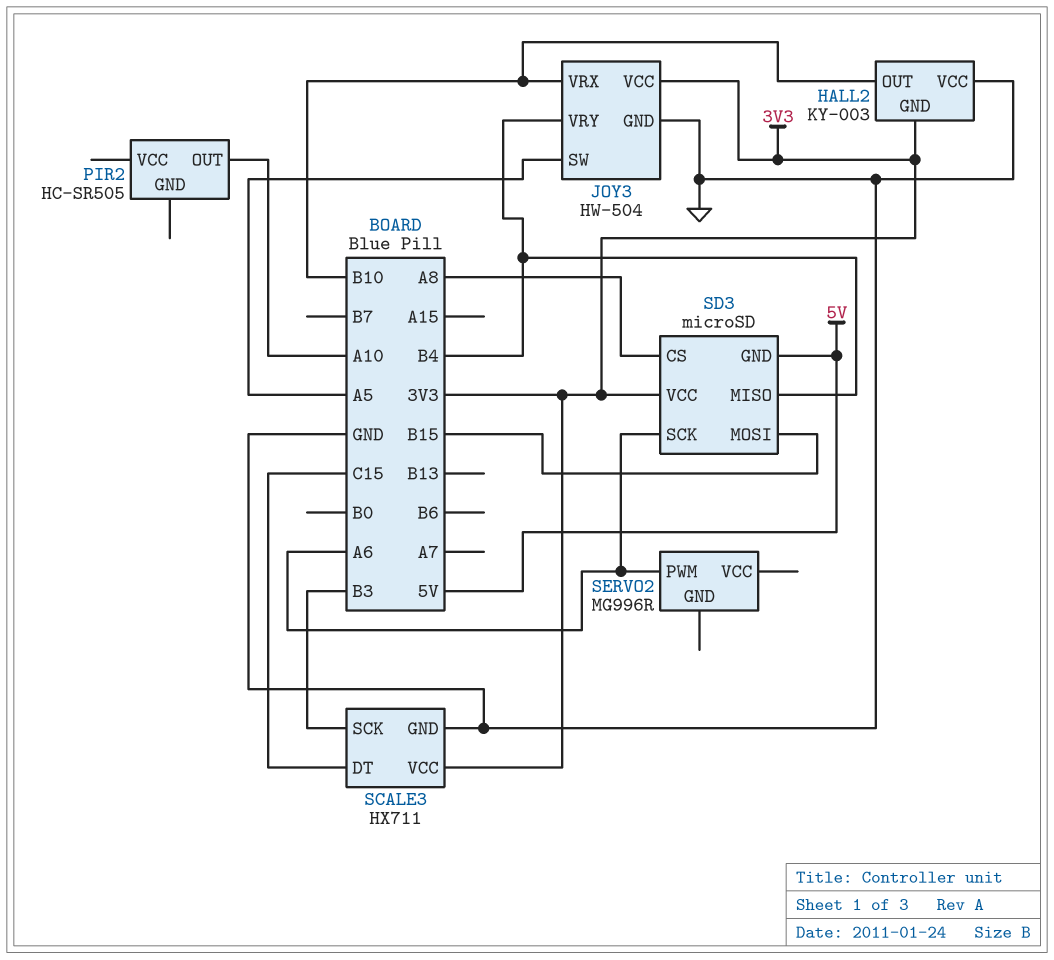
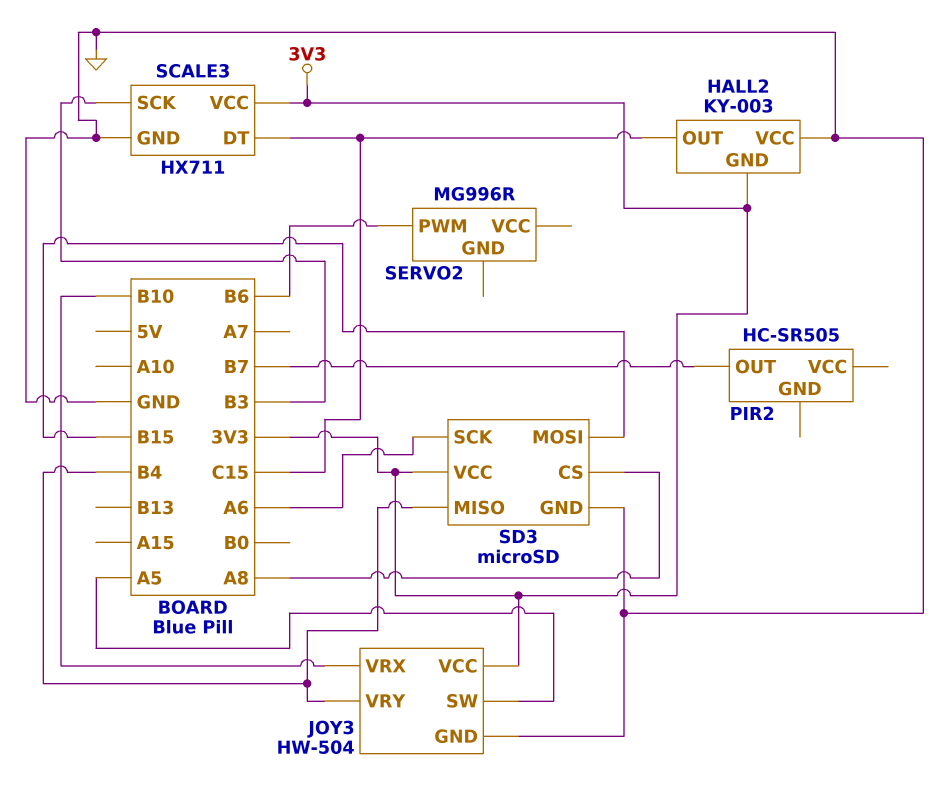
HALL2 pin OUT: B10 -> C15
PIR2 pin OUT: A10 -> B7
SD3 pin GND: 5V -> GND
SERVO2 pin PWM: A6 -> B6

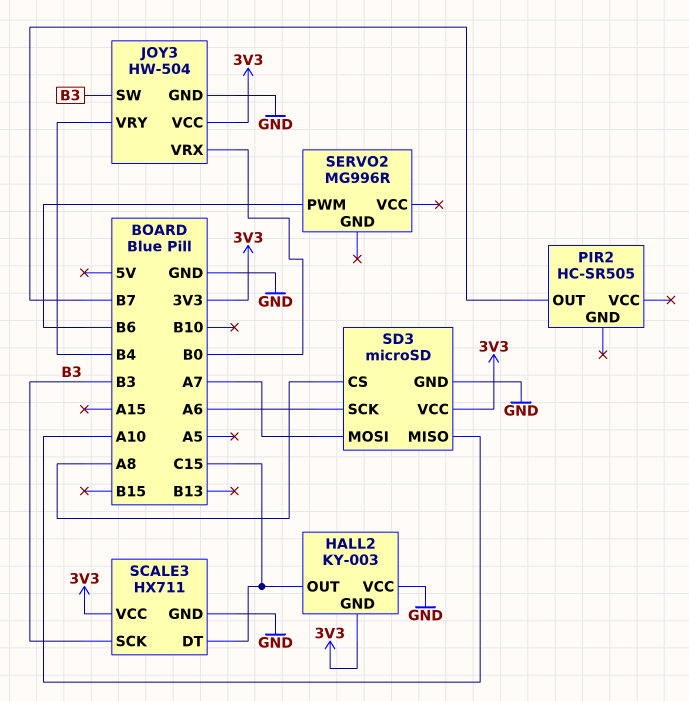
JOY3 pin SW: A5 -> B3
JOY3 pin VRX: B10 -> B0
SD3 pin MISO: B4 -> A10
SD3 pin MOSI: B15 -> A7

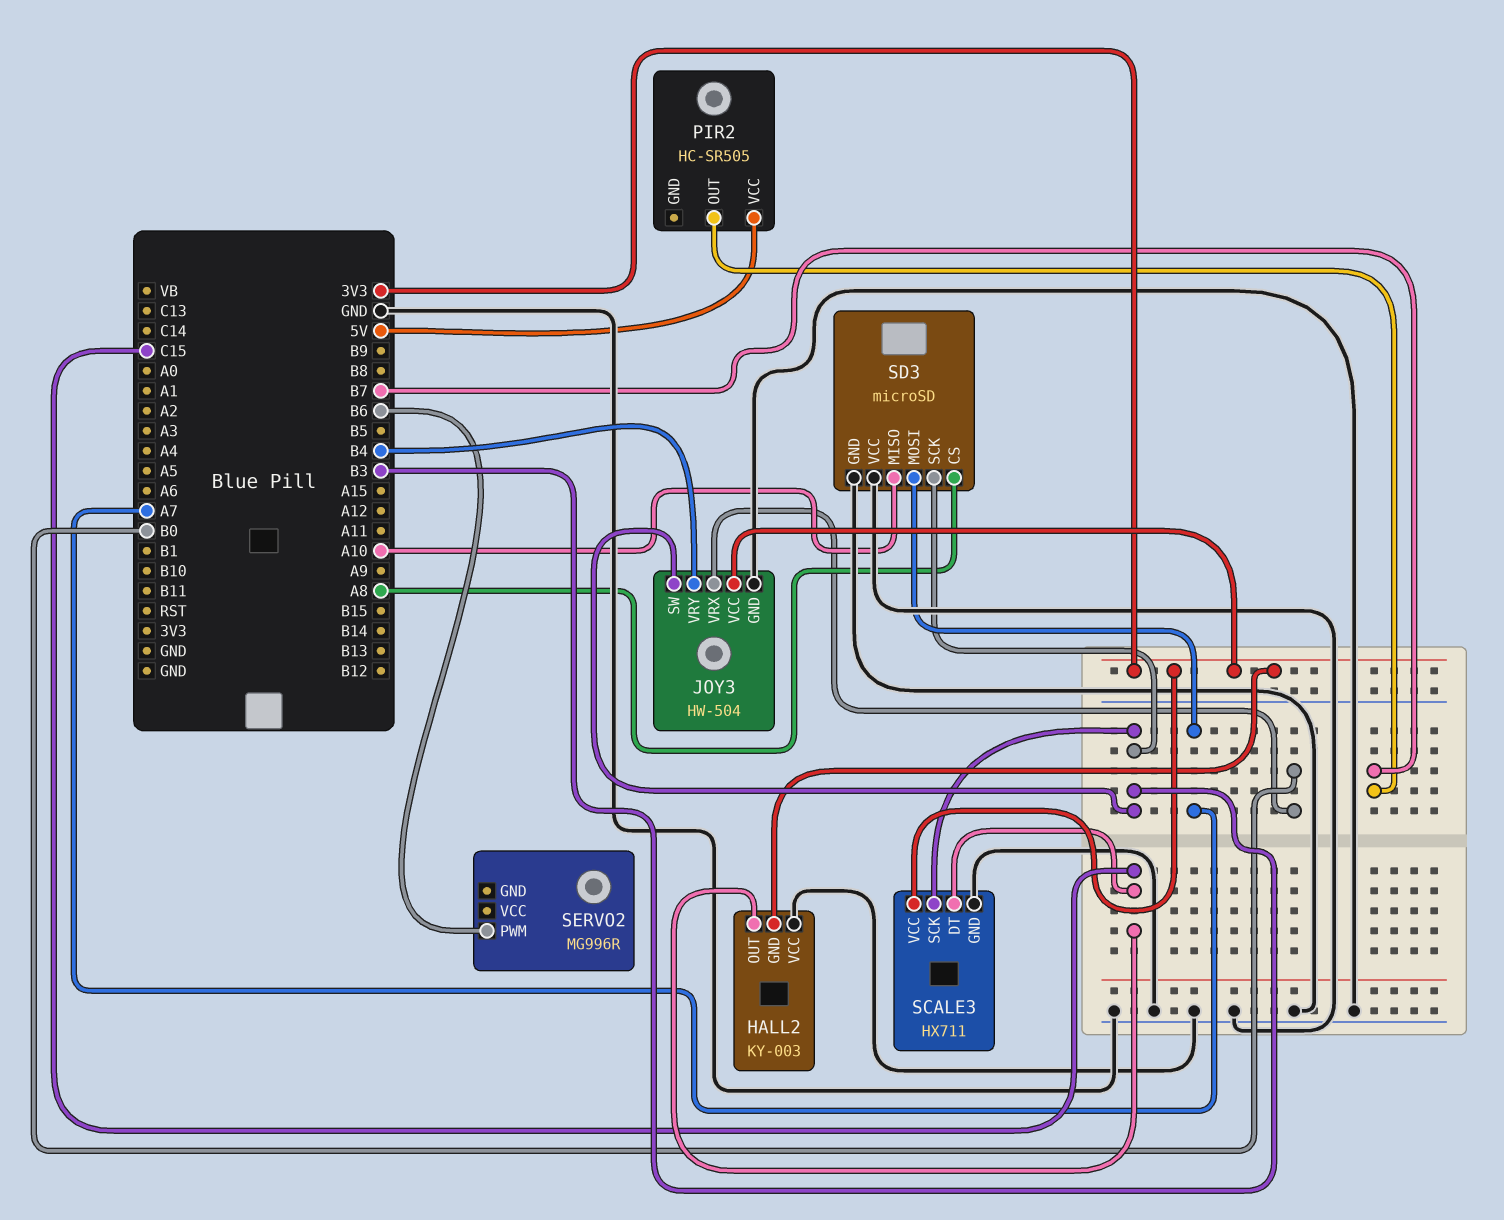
PIR2 pin VCC: none -> 5V
SD3 pin SCK: A6 -> B3
SD3 pin VCC: 3V3 -> GND

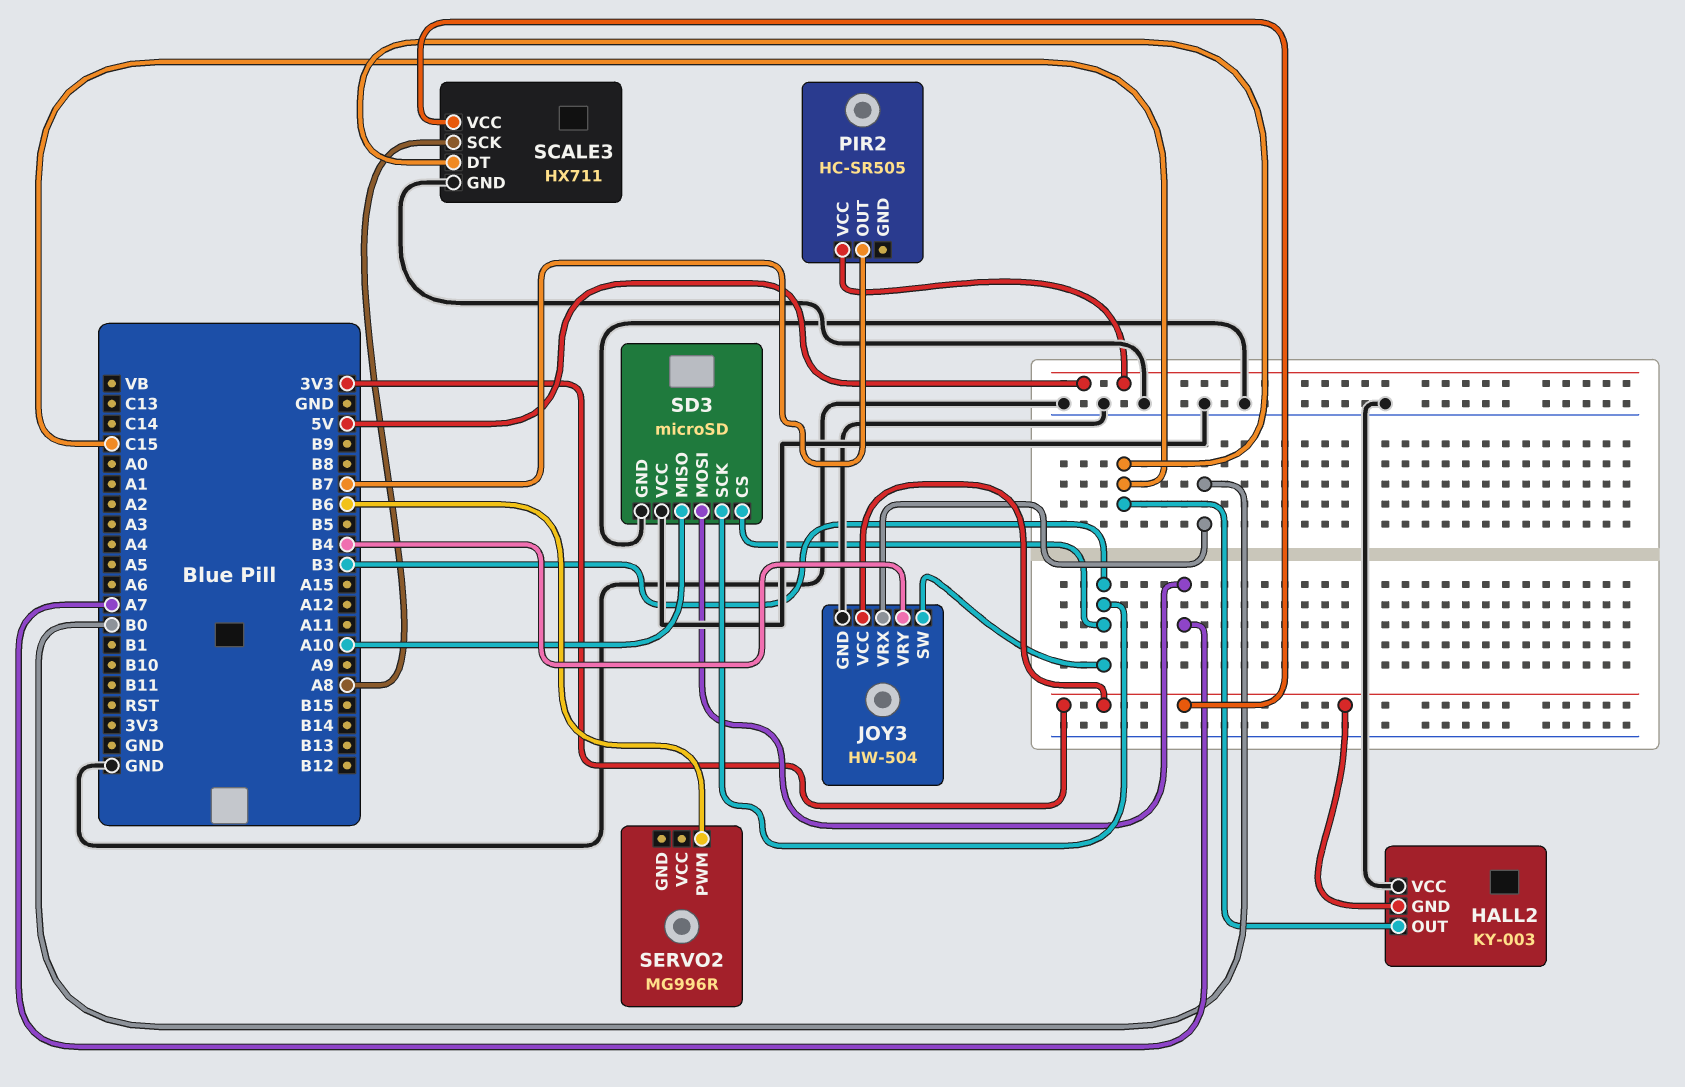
SCALE3 pin SCK: B3 -> A8
SD3 pin CS: A8 -> B3

